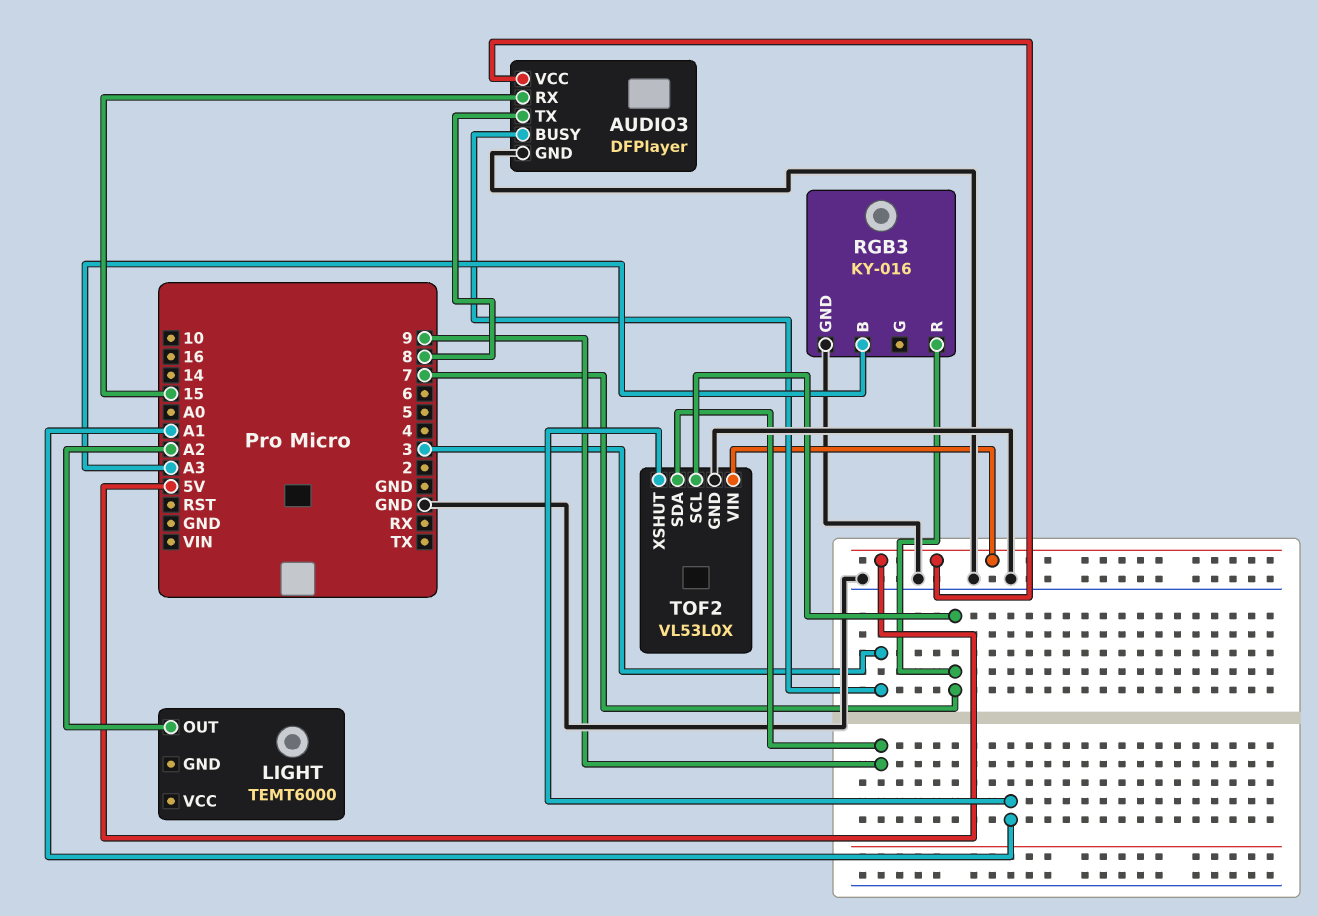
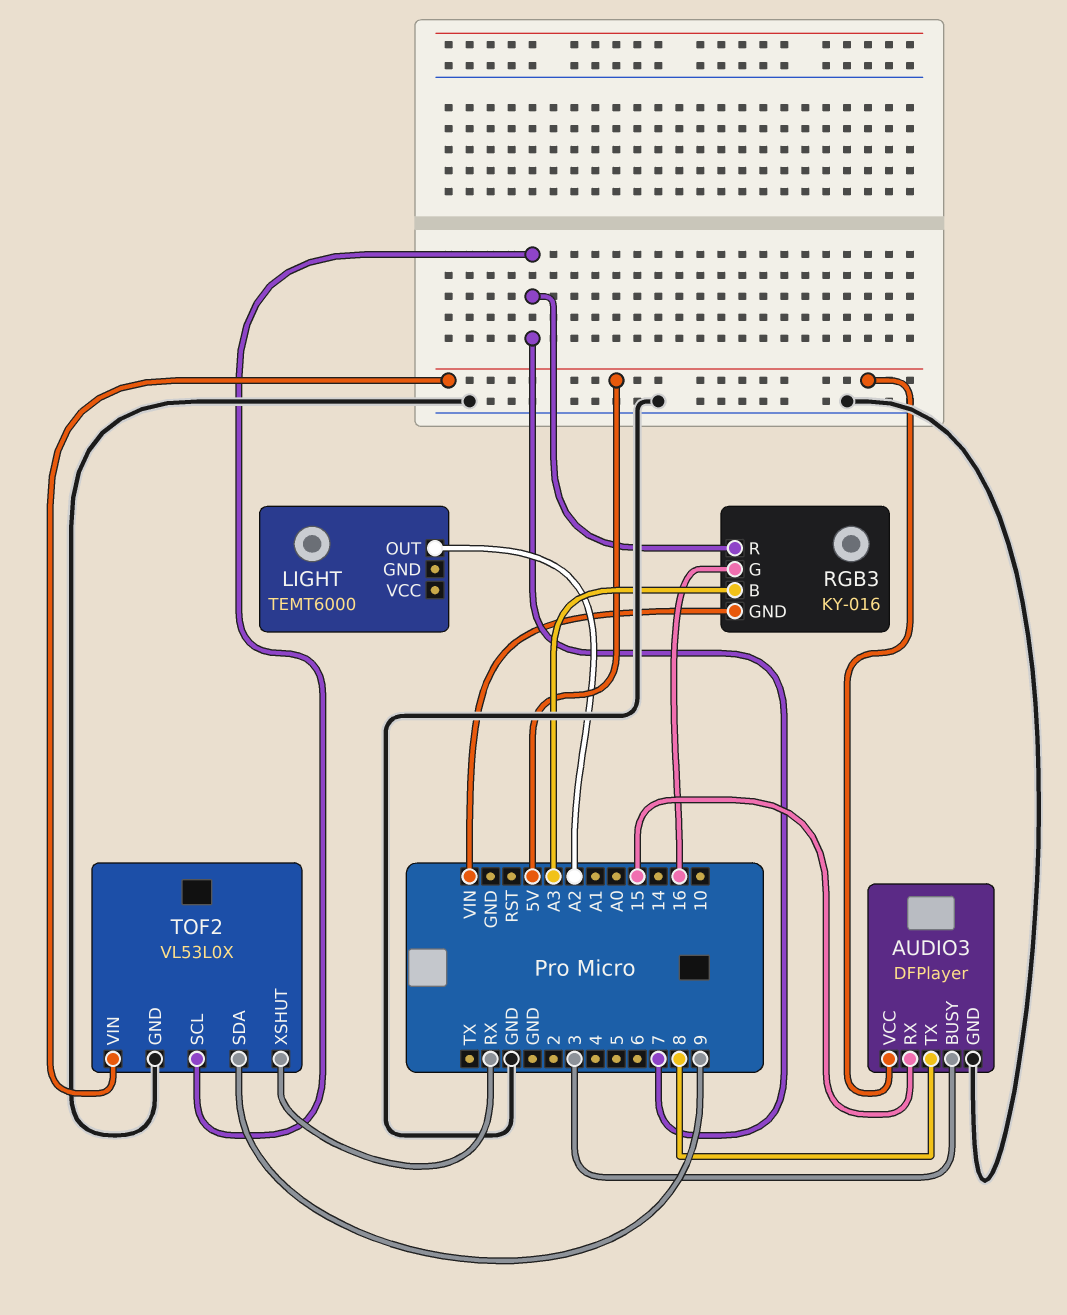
RGB3 pin G: none -> 16
RGB3 pin GND: GND -> VIN
TOF2 pin XSHUT: A1 -> RX

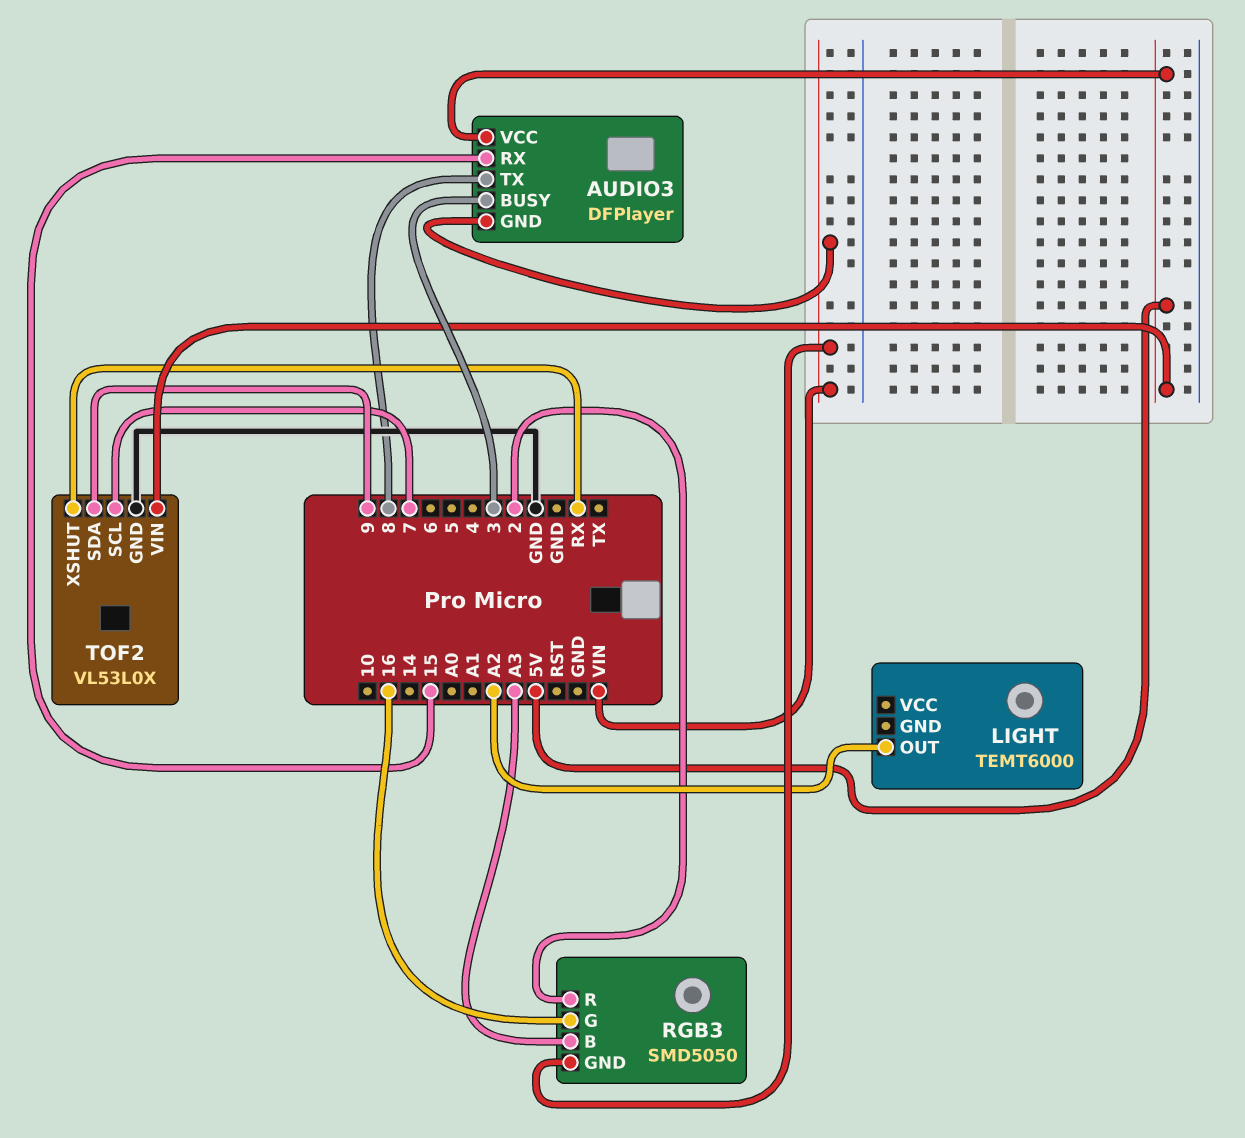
AUDIO3 pin GND: GND -> VIN
RGB3: KY-016 -> SMD5050
RGB3 pin R: 7 -> 2

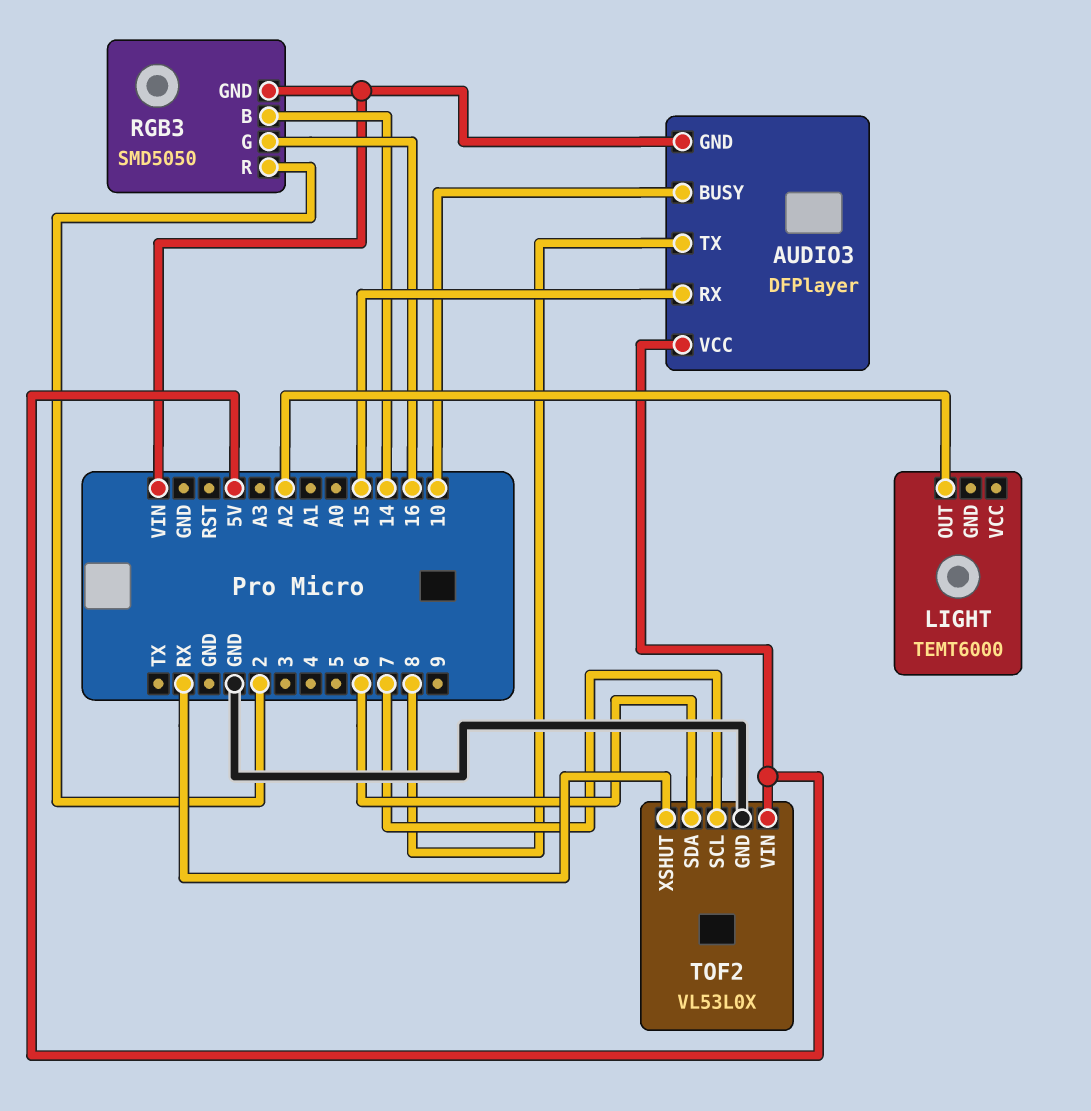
AUDIO3 pin BUSY: 3 -> 10
RGB3 pin B: A3 -> 14
TOF2 pin SDA: 9 -> 6

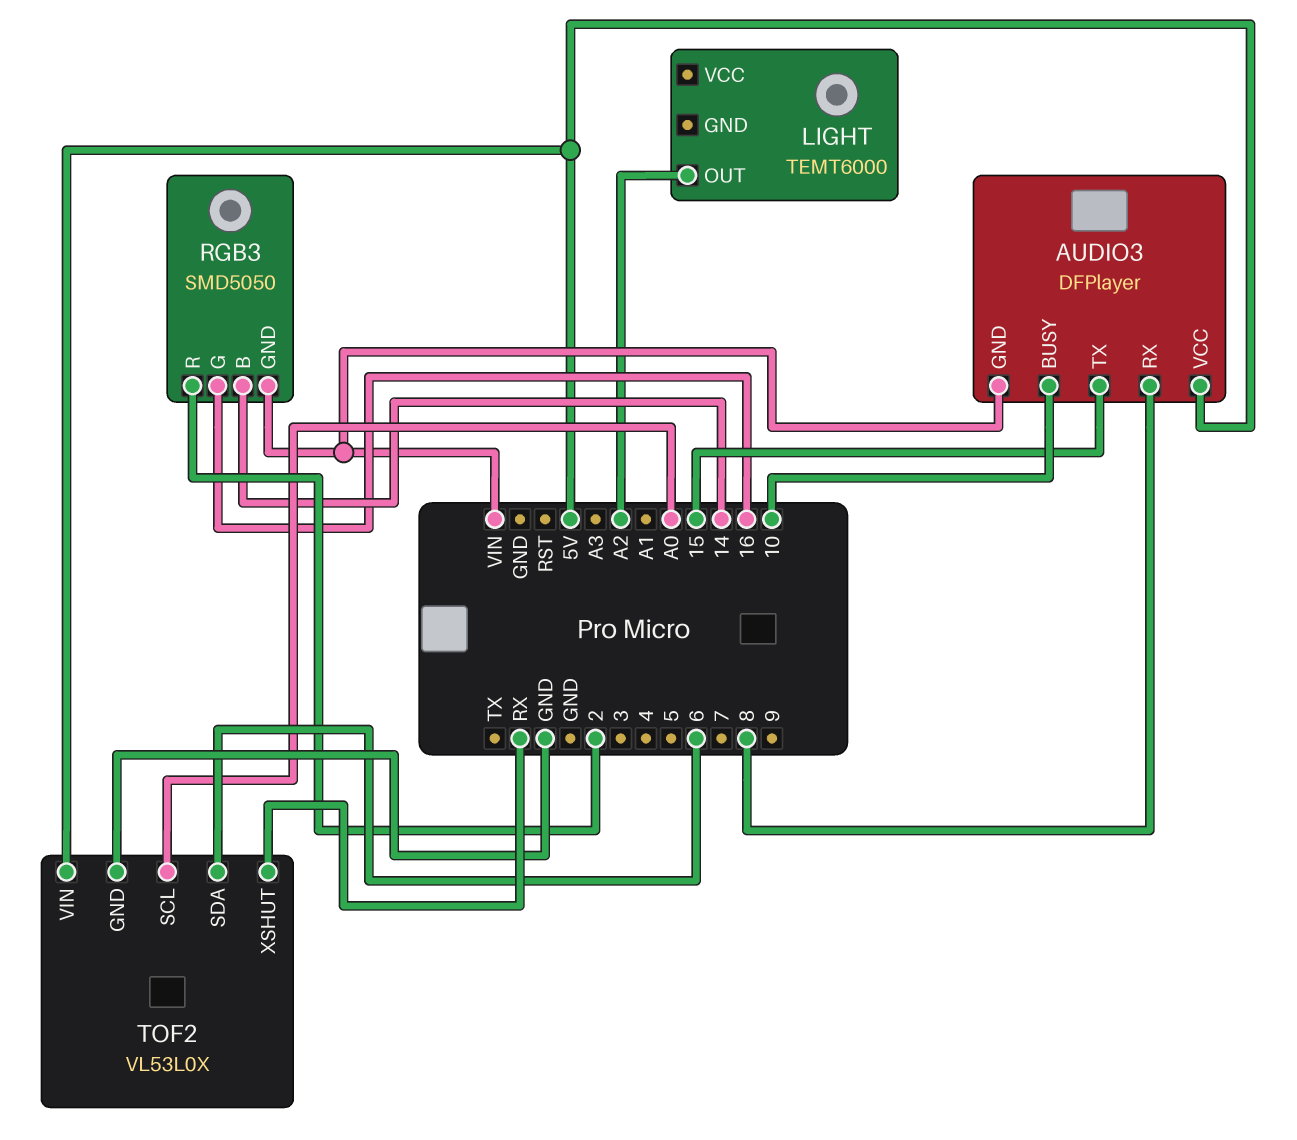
AUDIO3 pin RX: 15 -> 8
AUDIO3 pin TX: 8 -> 15
TOF2 pin SCL: 7 -> A0

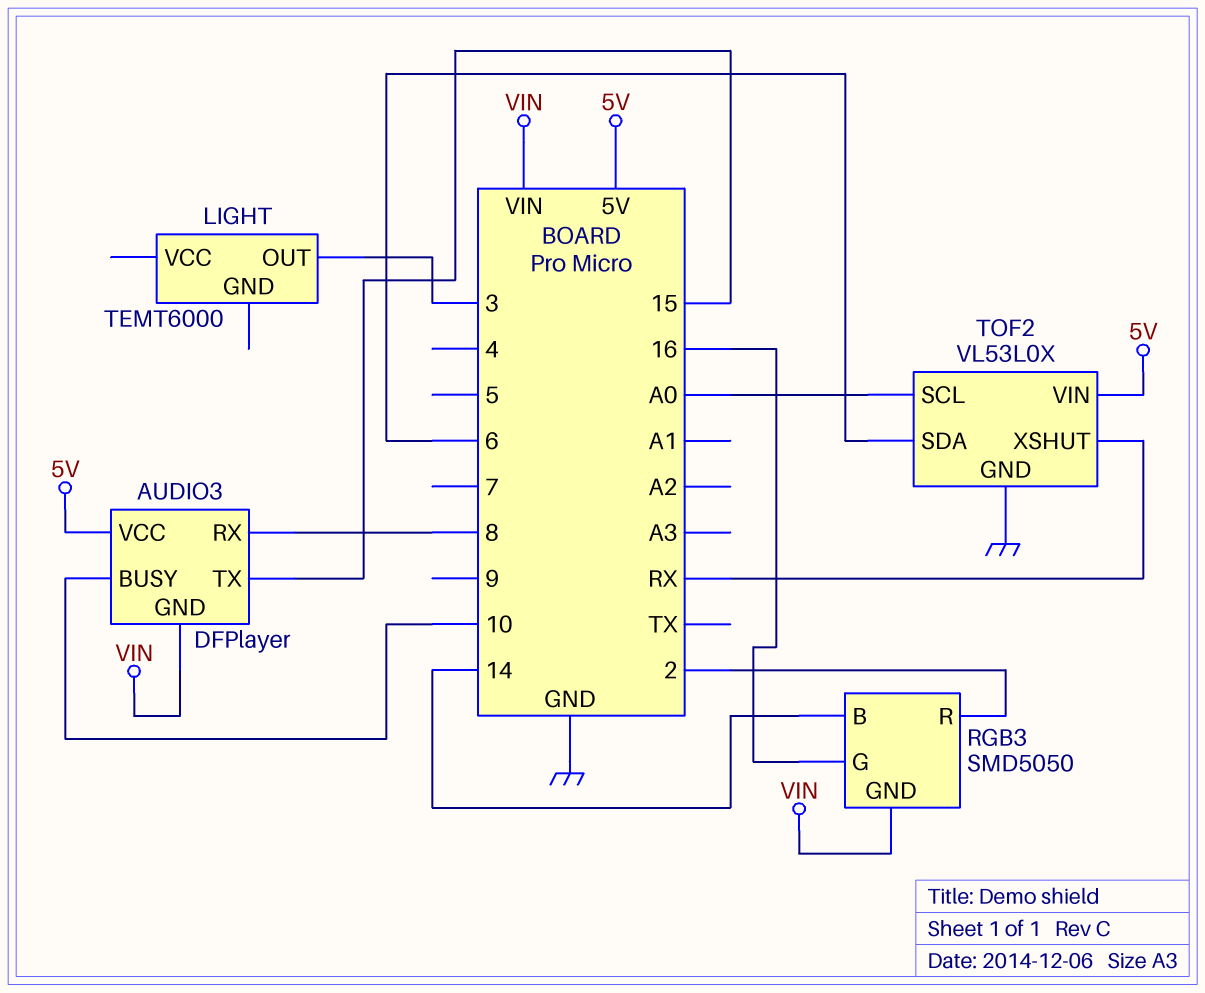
LIGHT pin OUT: A2 -> 3

